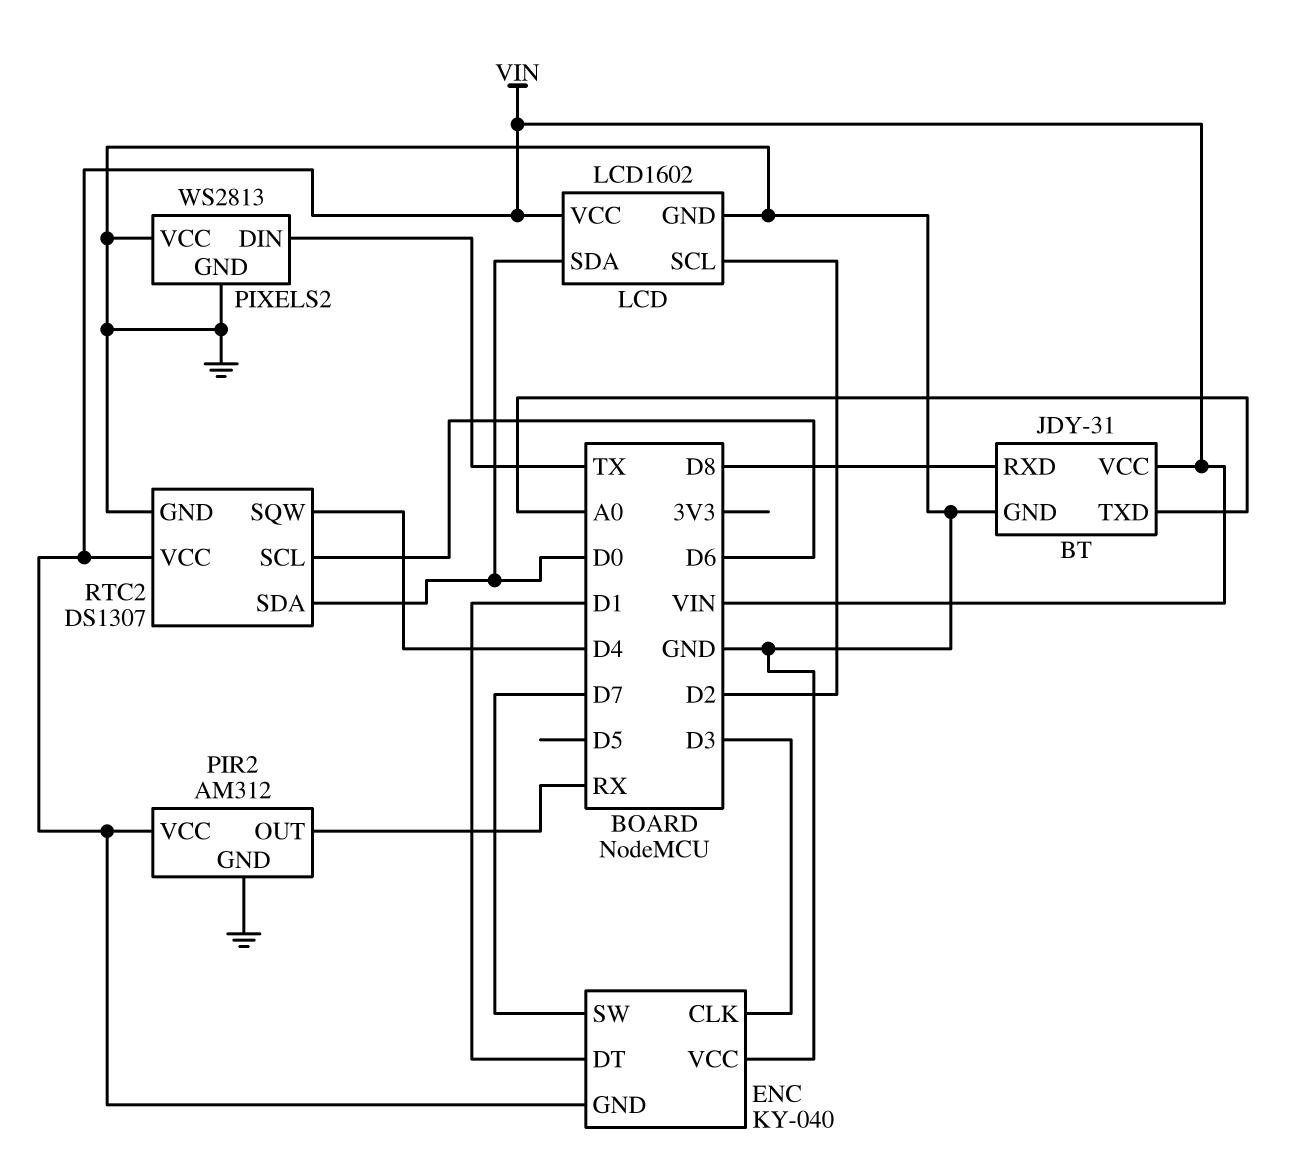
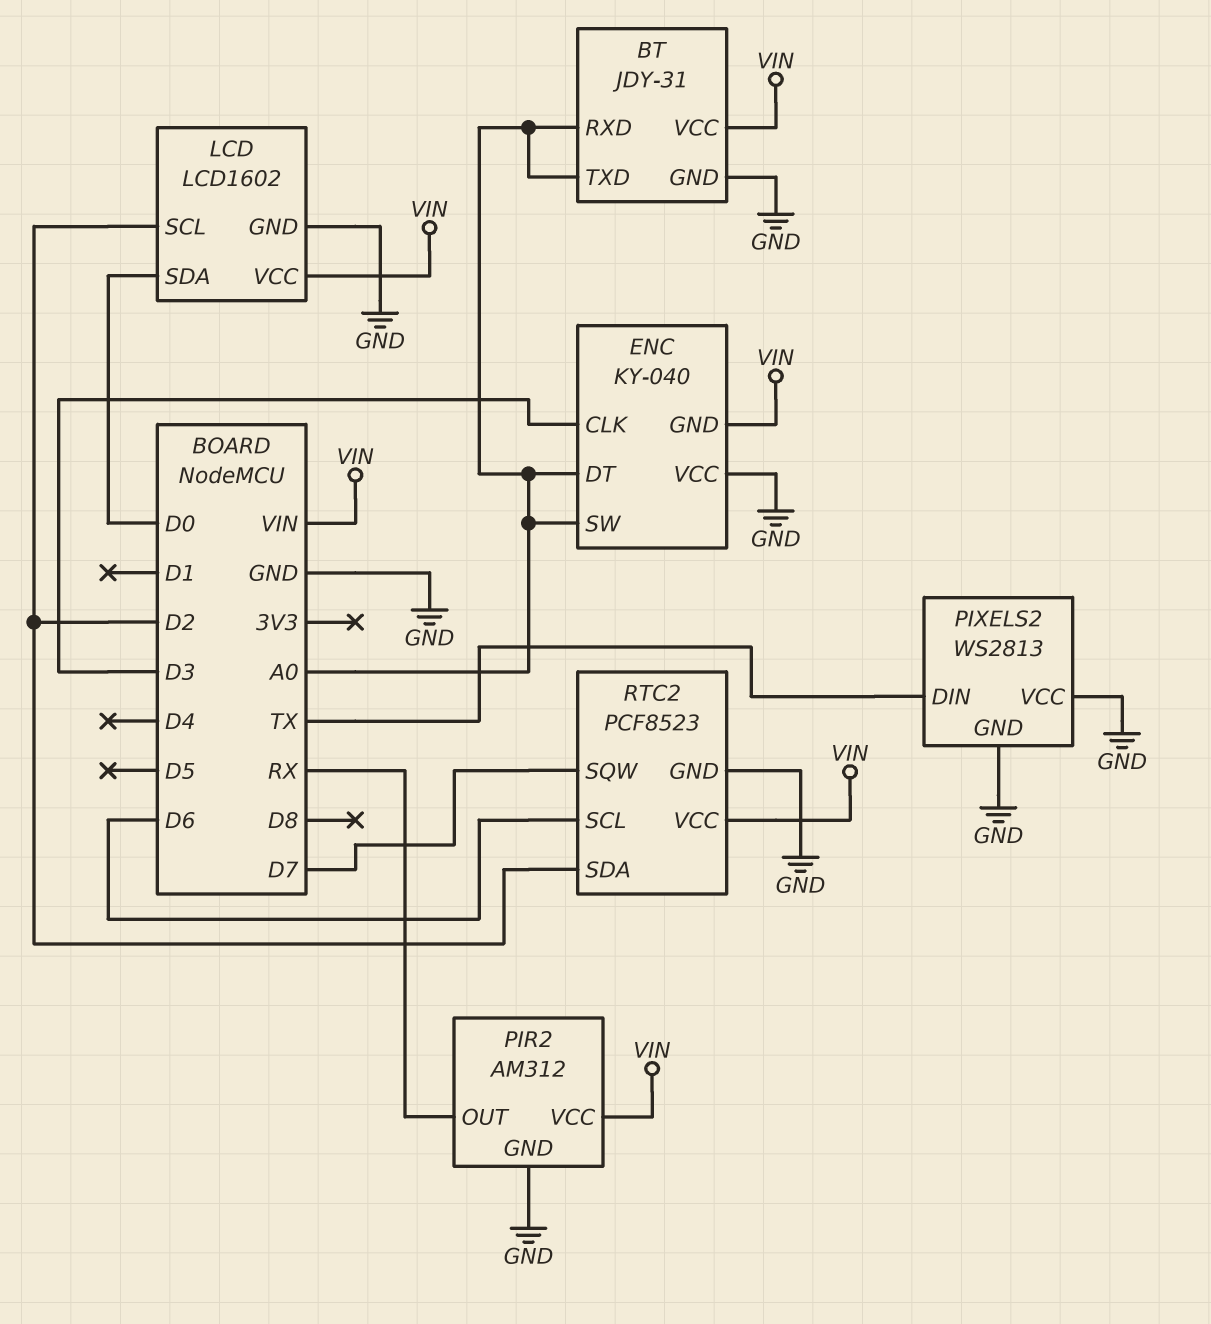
BT pin RXD: D8 -> A0
ENC pin DT: D1 -> A0
ENC pin SW: D7 -> A0
RTC2: DS1307 -> PCF8523
RTC2 pin SDA: D0 -> D2
RTC2 pin SQW: D4 -> D7

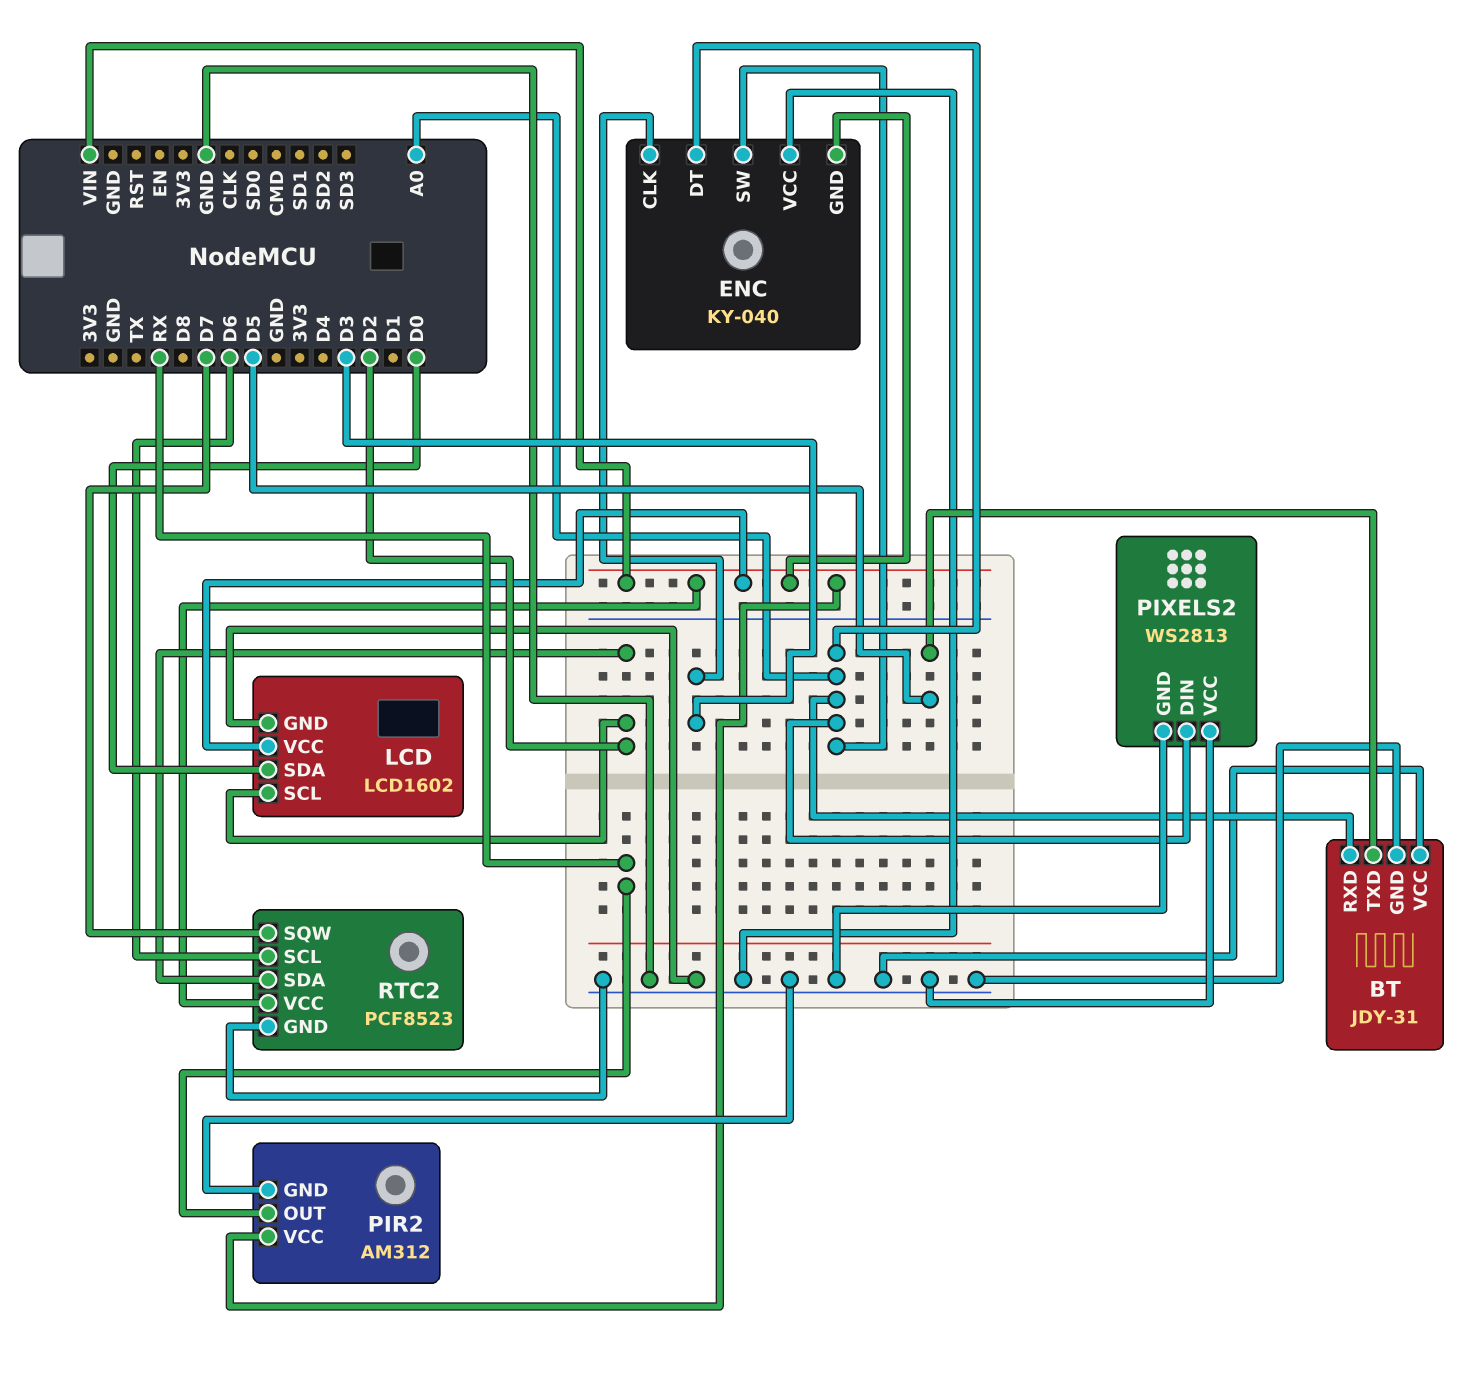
BT pin TXD: A0 -> D5
BT pin VCC: VIN -> GND
PIXELS2 pin DIN: TX -> A0

